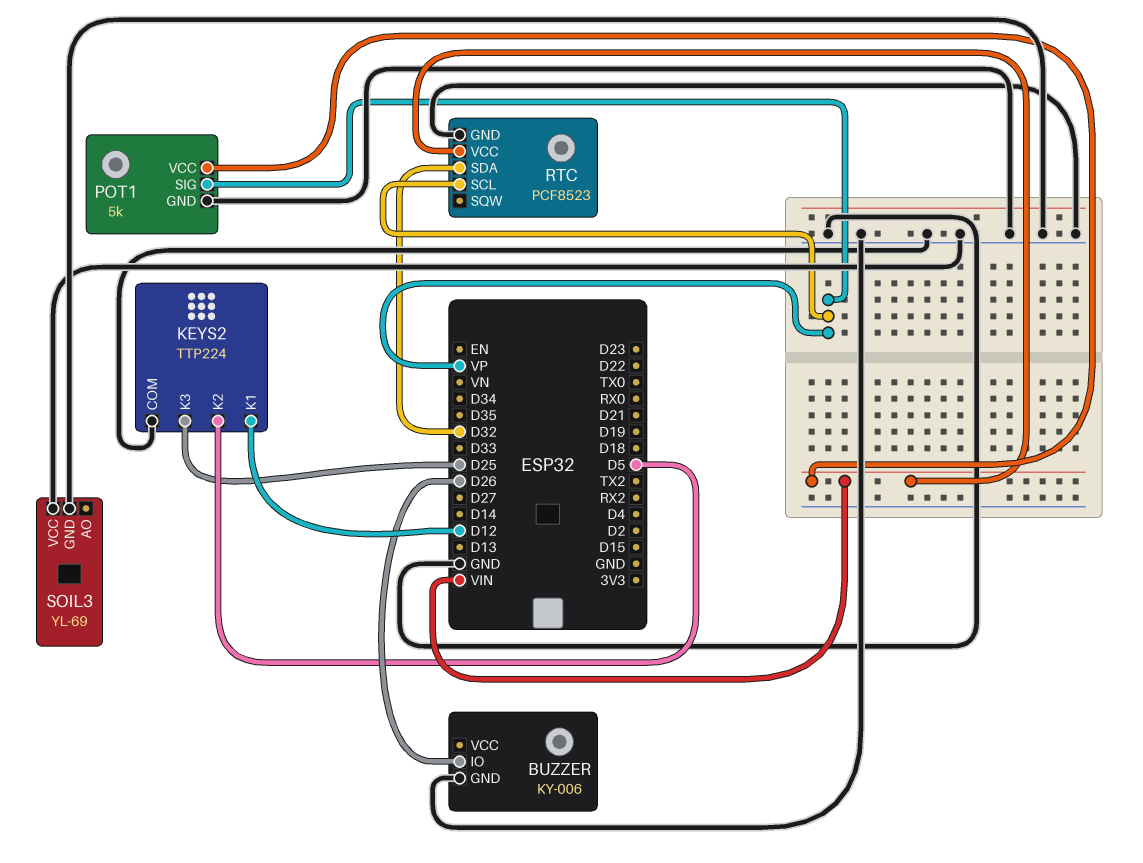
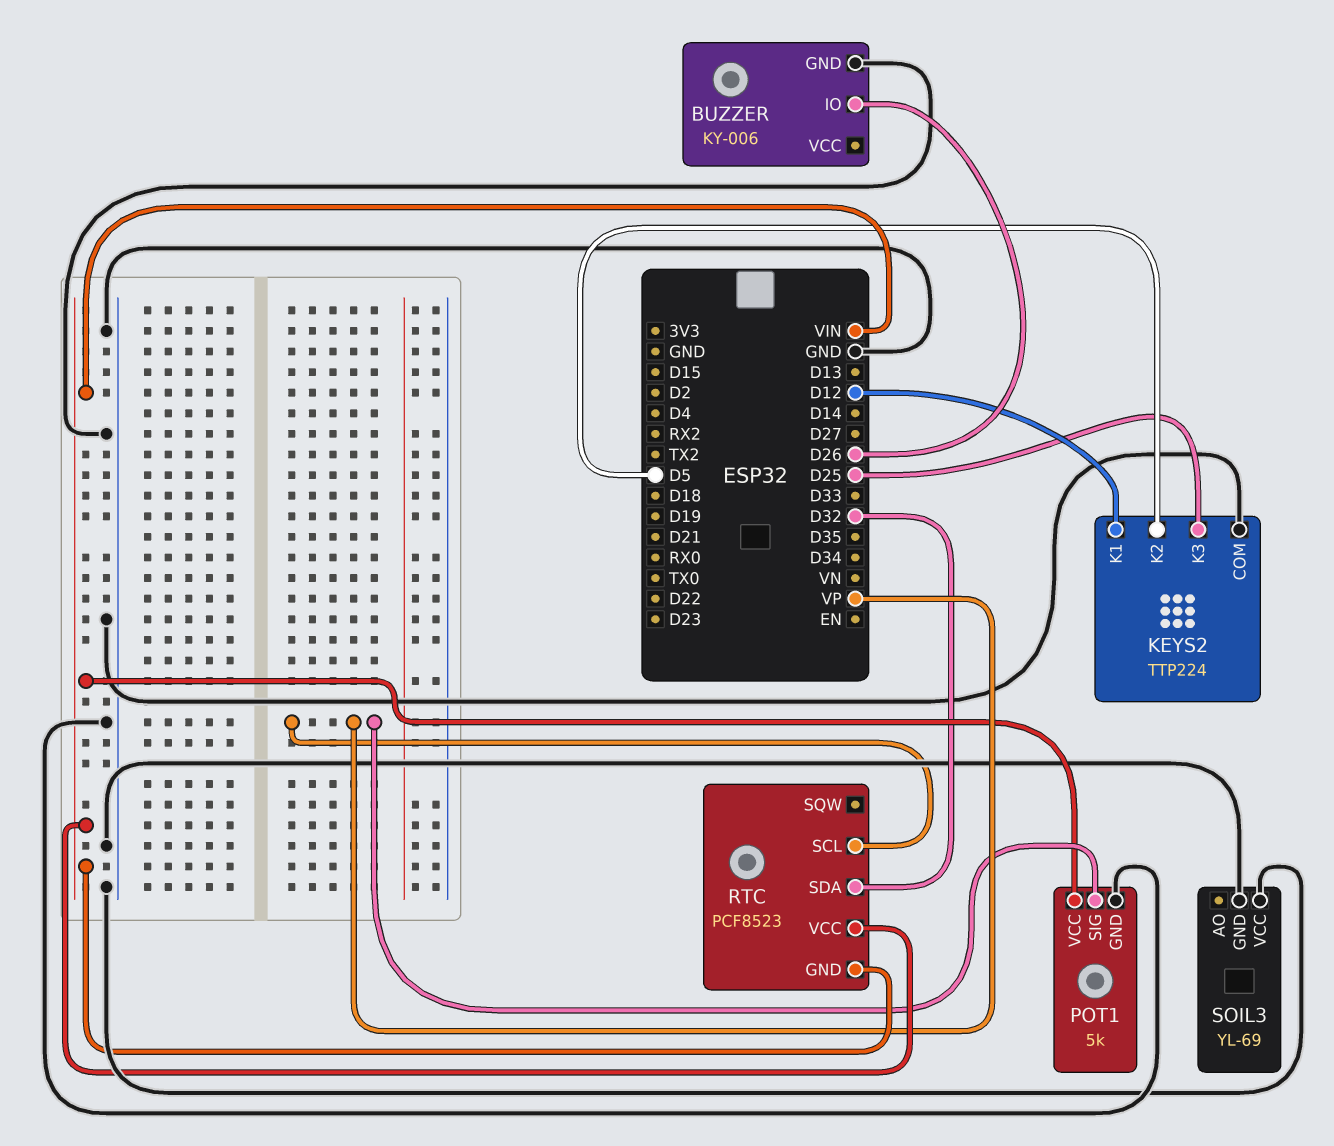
RTC pin GND: GND -> VIN

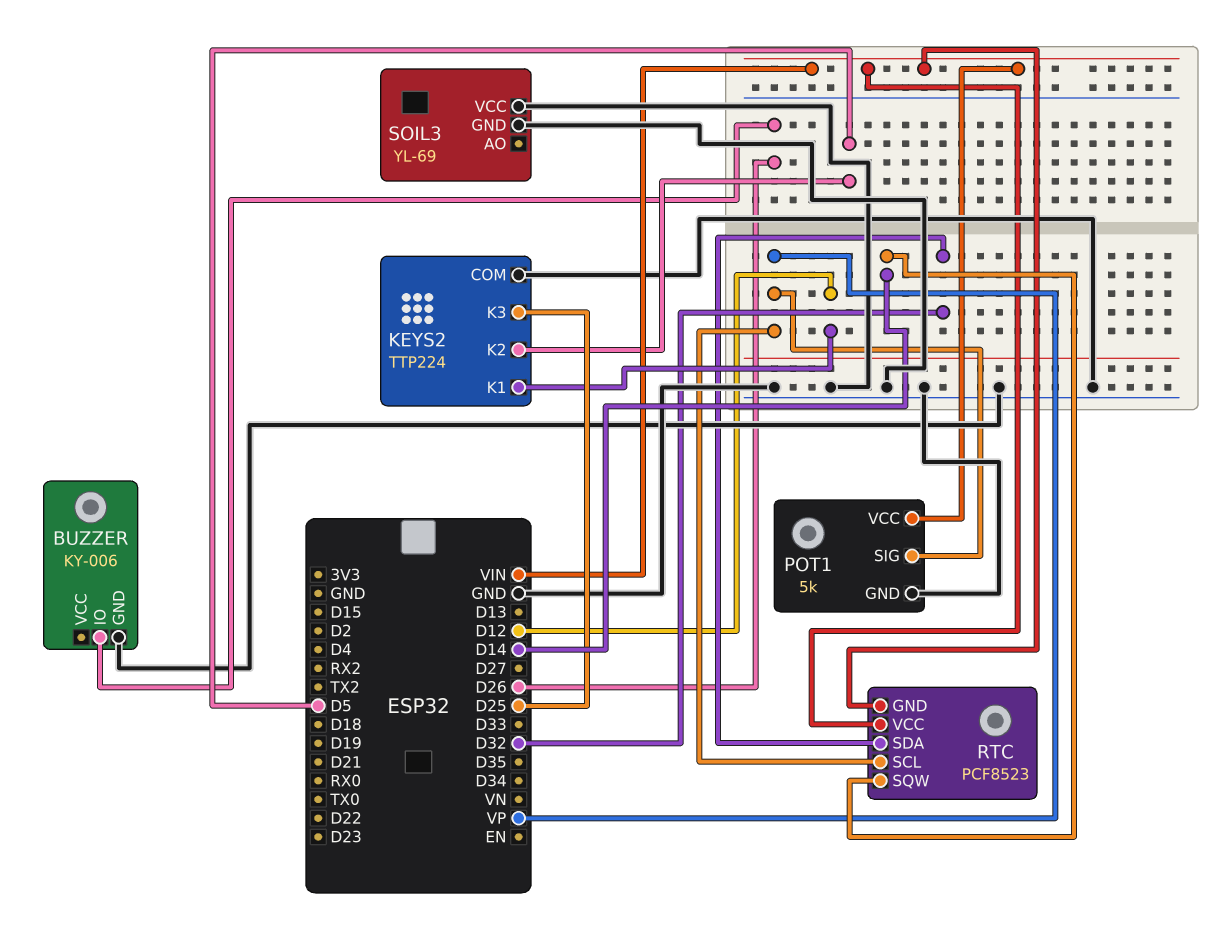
RTC pin SQW: none -> D14

